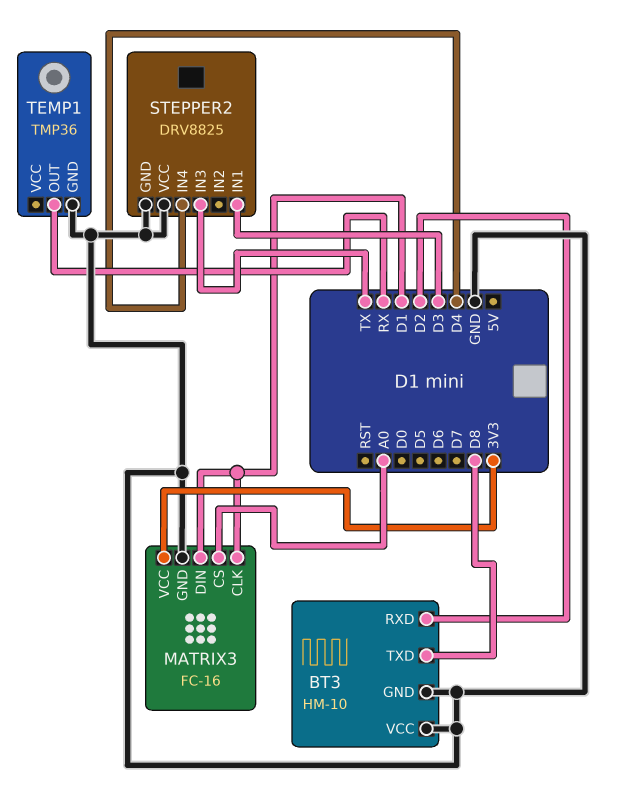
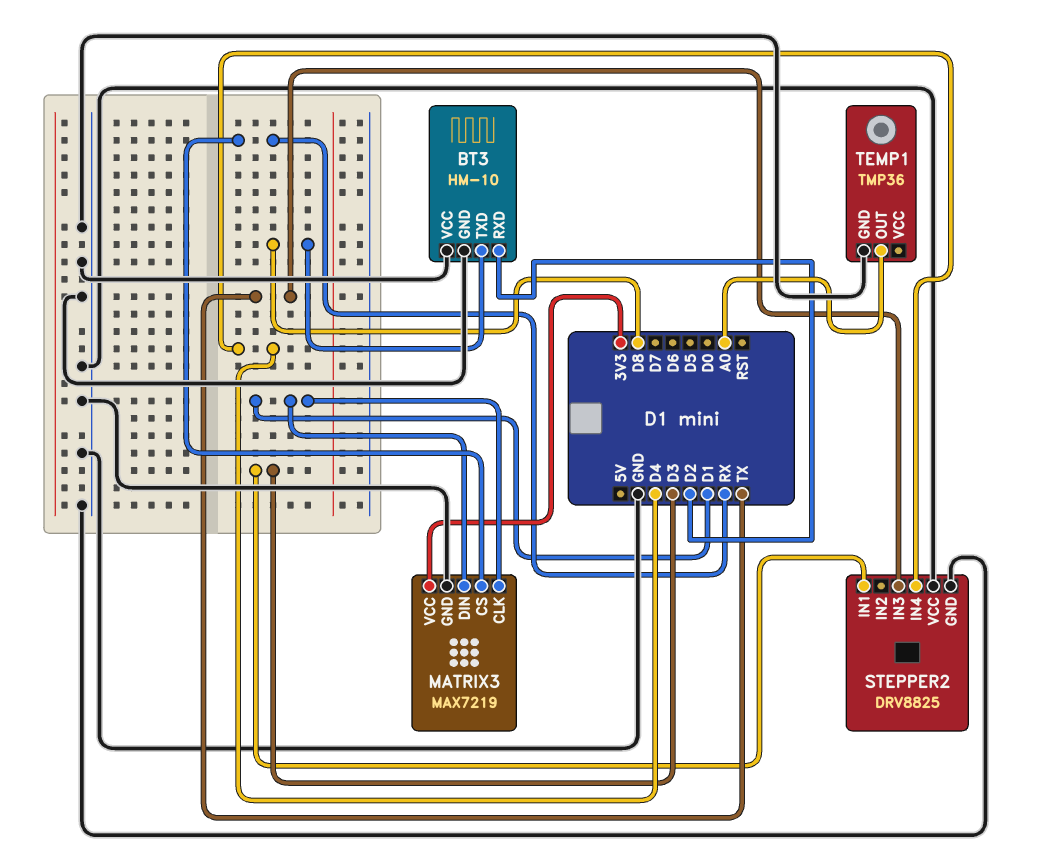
MATRIX3: FC-16 -> MAX7219
MATRIX3 pin CS: A0 -> RX
TEMP1 pin OUT: RX -> A0

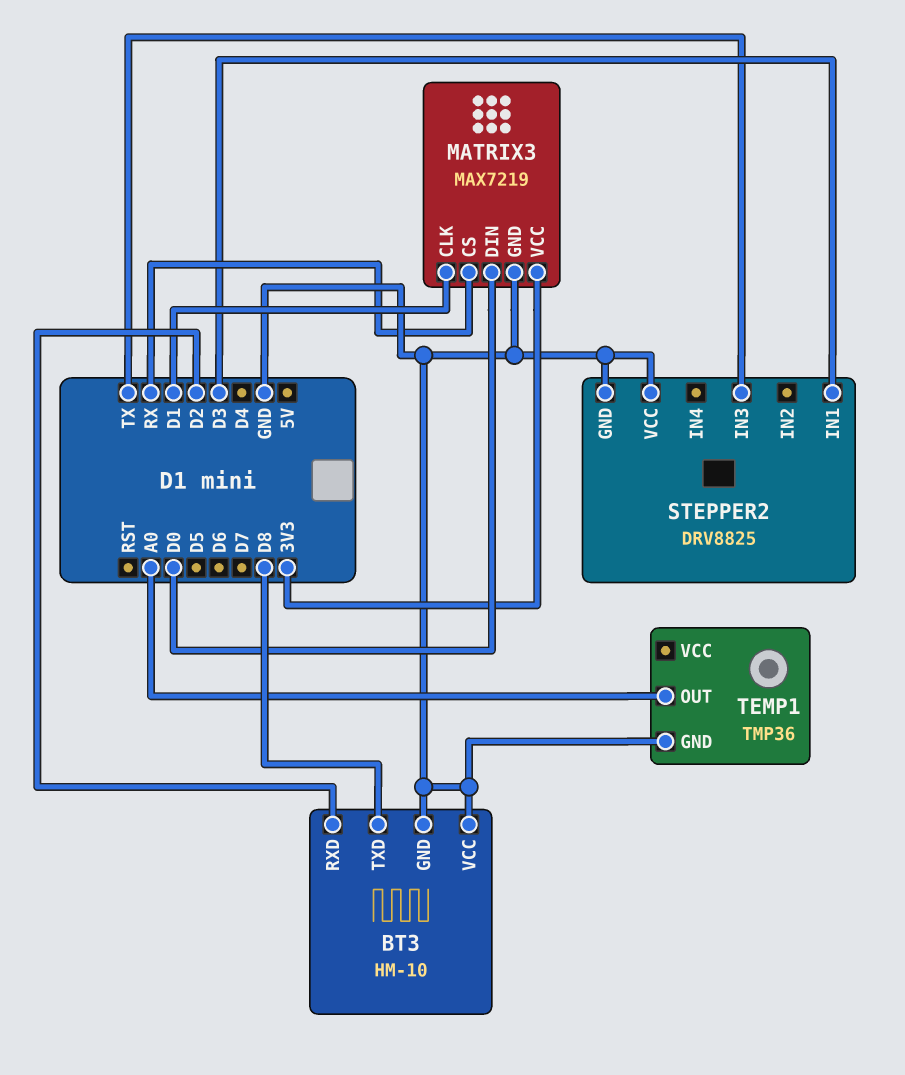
MATRIX3 pin DIN: D1 -> D0
STEPPER2 pin IN4: D4 -> none

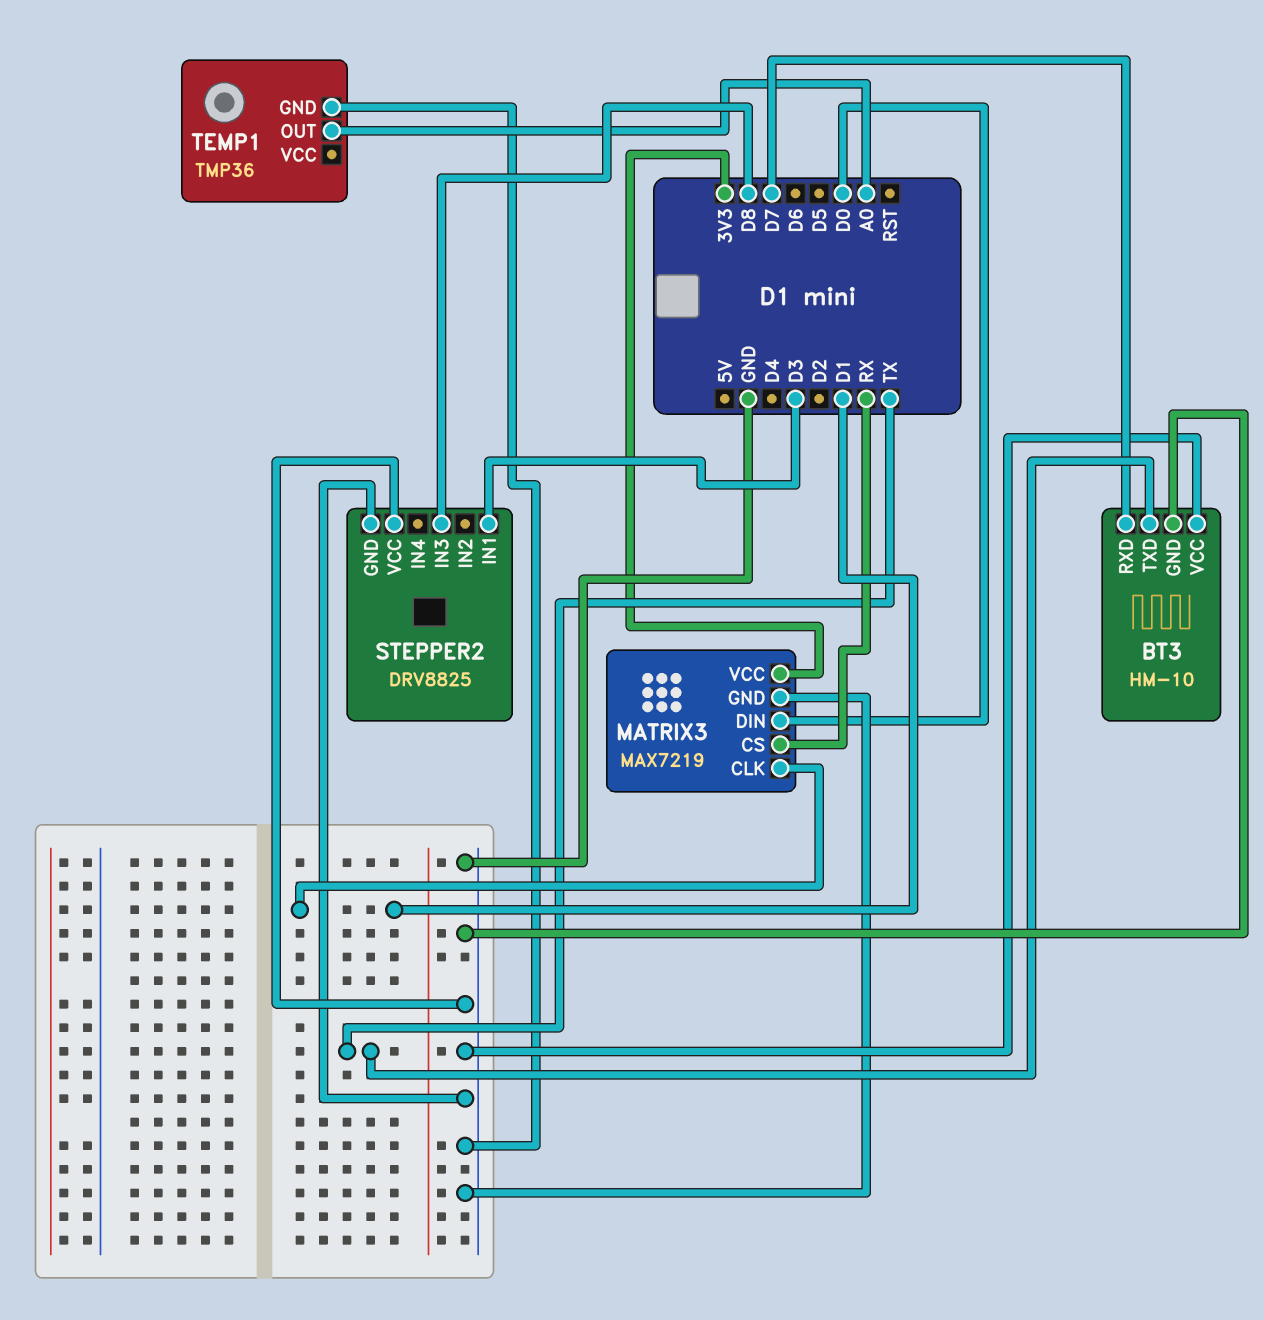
BT3 pin RXD: D2 -> D7
BT3 pin TXD: D8 -> TX
STEPPER2 pin IN3: TX -> D8

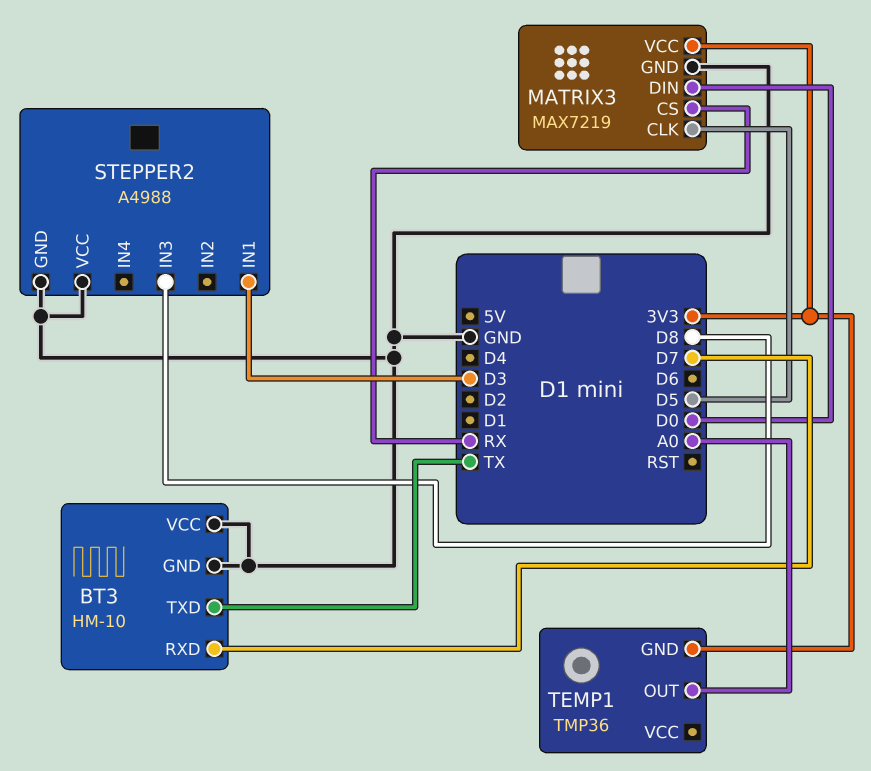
MATRIX3 pin CLK: D1 -> D5
STEPPER2: DRV8825 -> A4988
TEMP1 pin GND: GND -> 3V3

